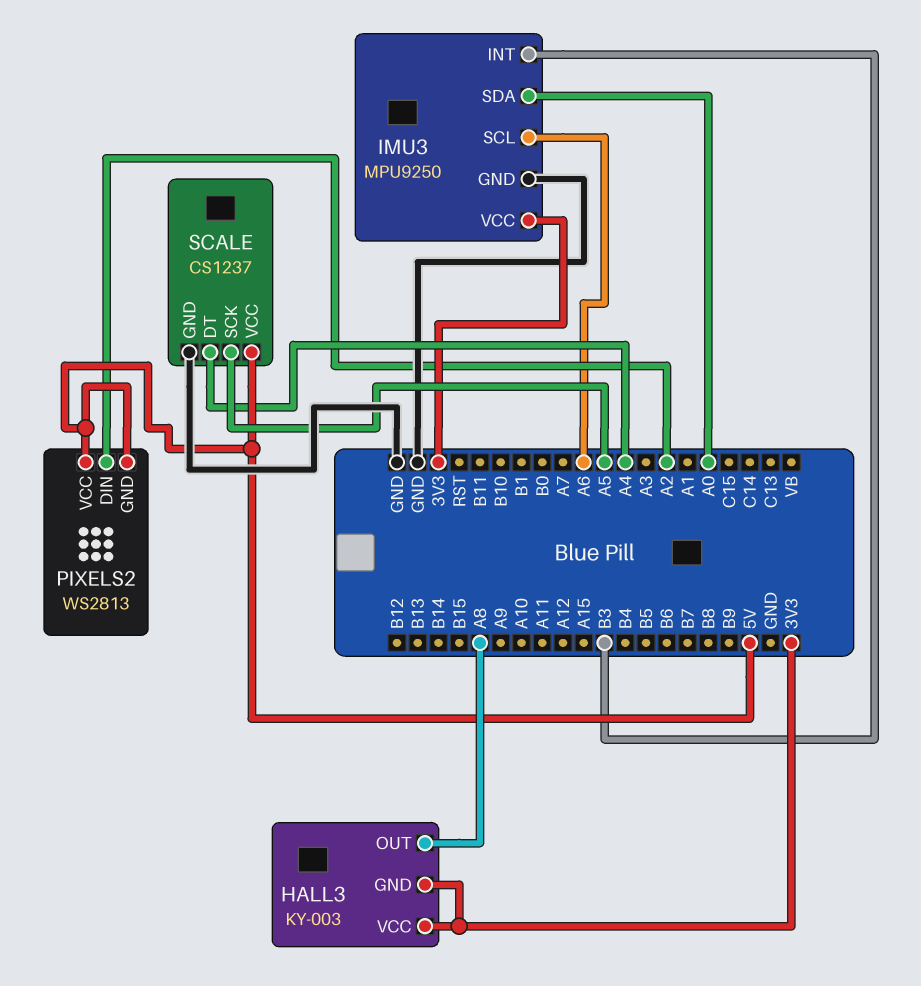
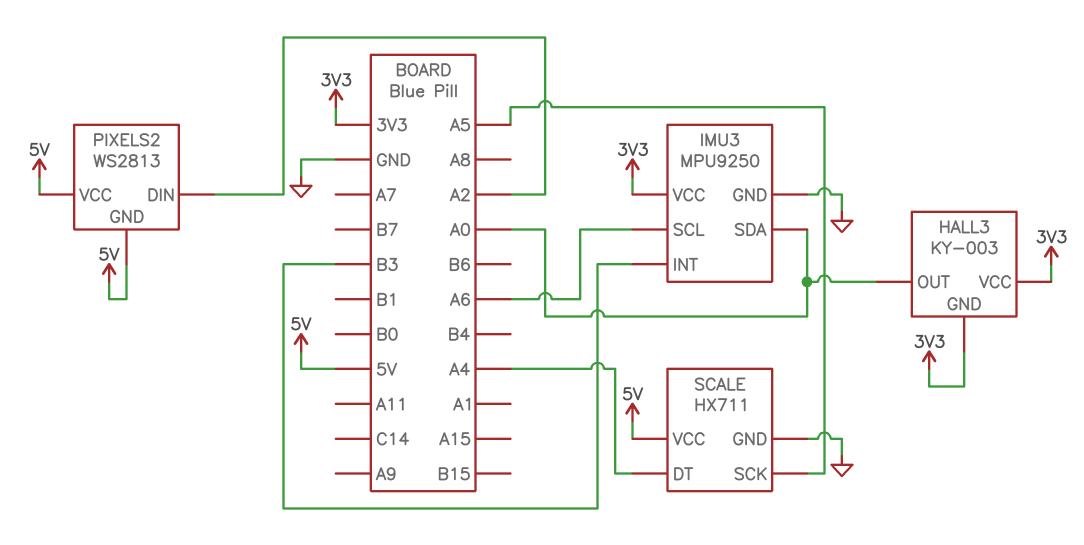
HALL3 pin OUT: A8 -> A0
SCALE: CS1237 -> HX711

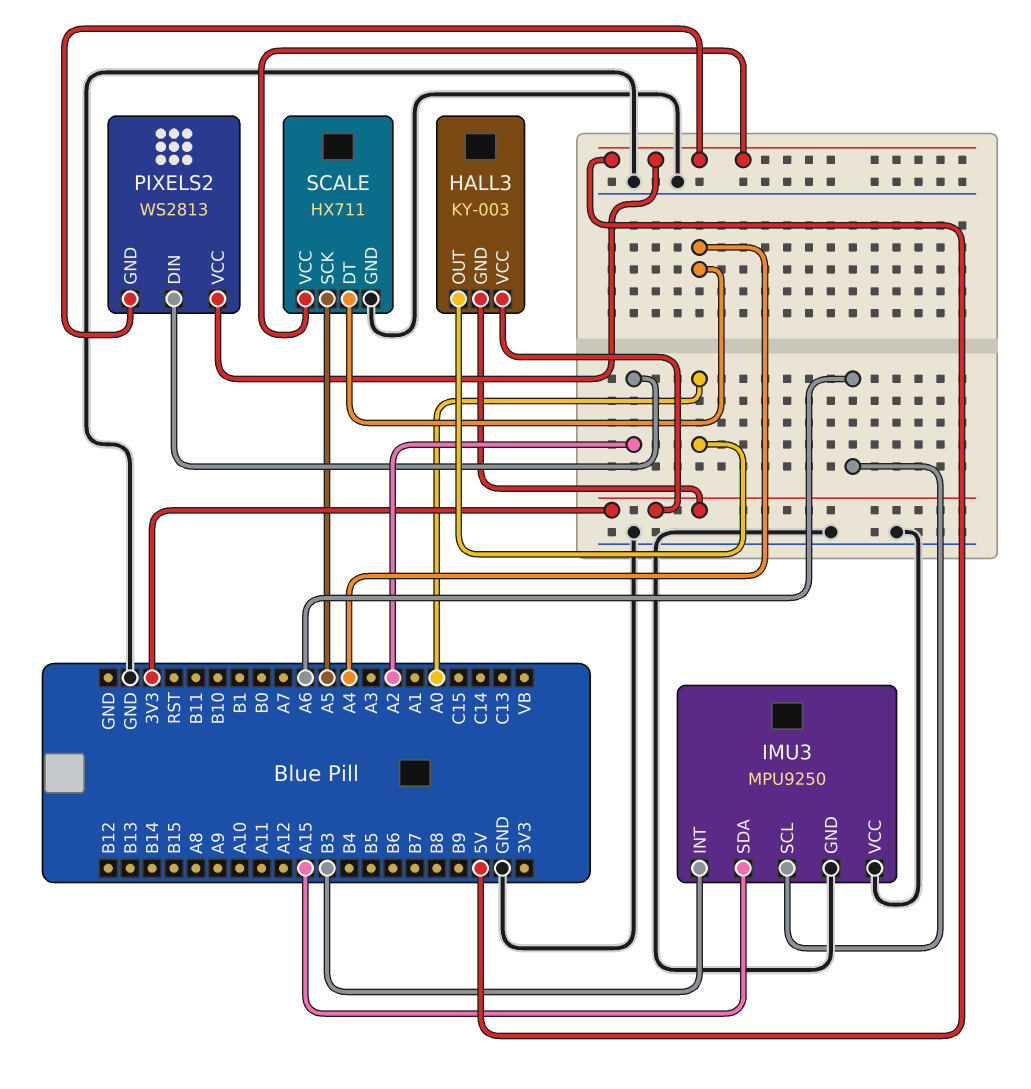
IMU3 pin SDA: A0 -> A15
IMU3 pin VCC: 3V3 -> GND

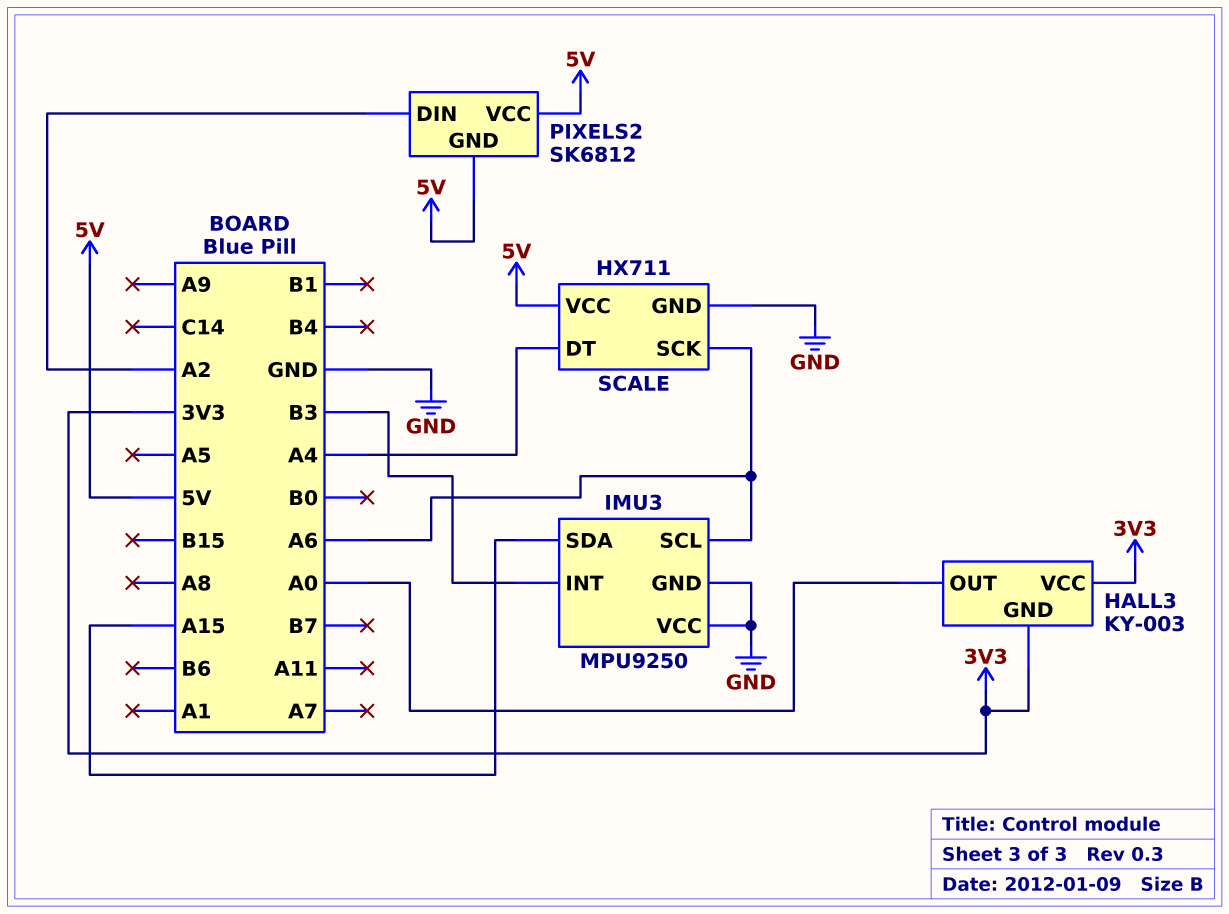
PIXELS2: WS2813 -> SK6812
SCALE pin SCK: A5 -> A6

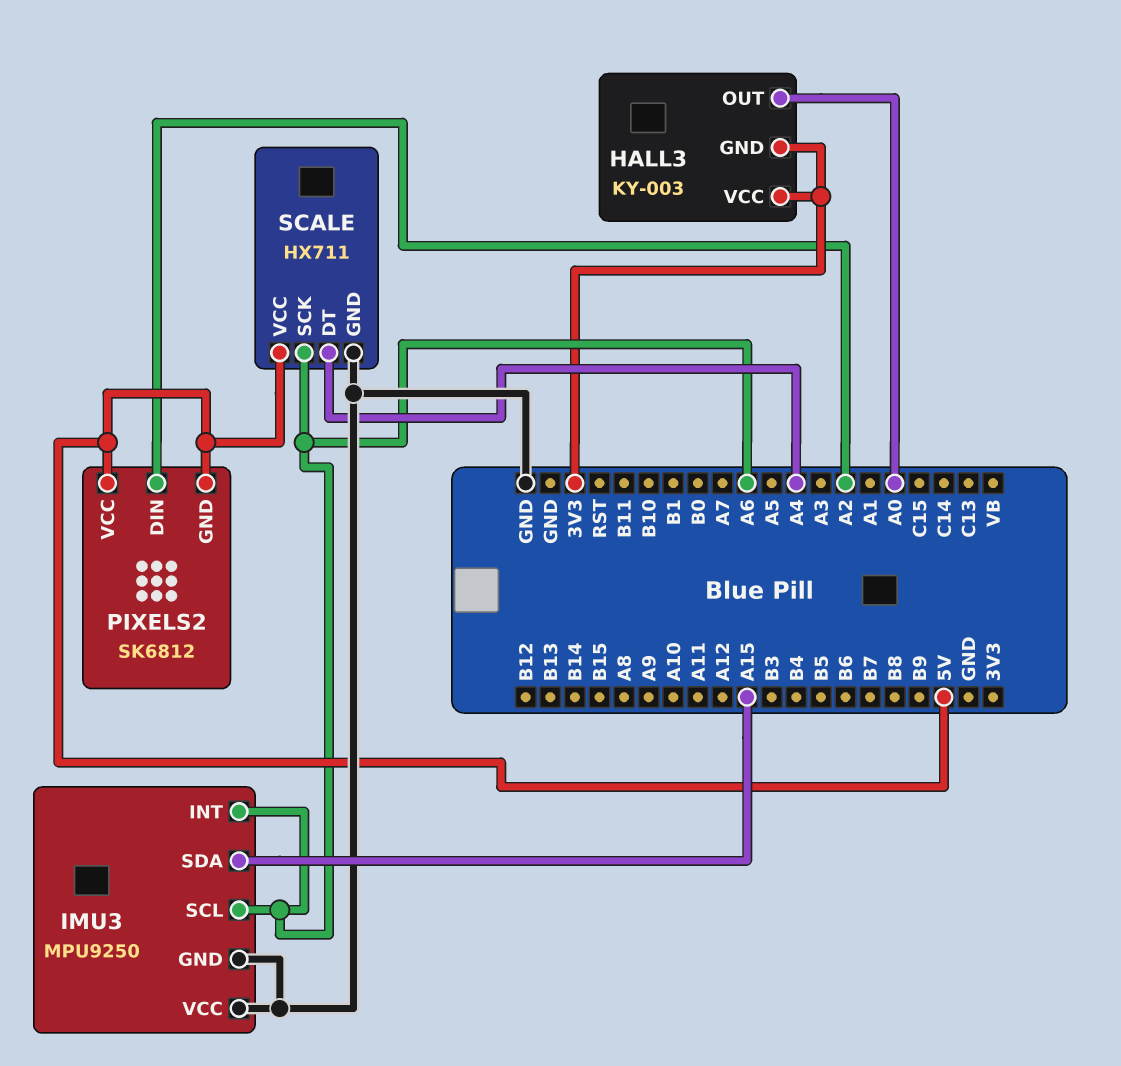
IMU3 pin INT: B3 -> A6

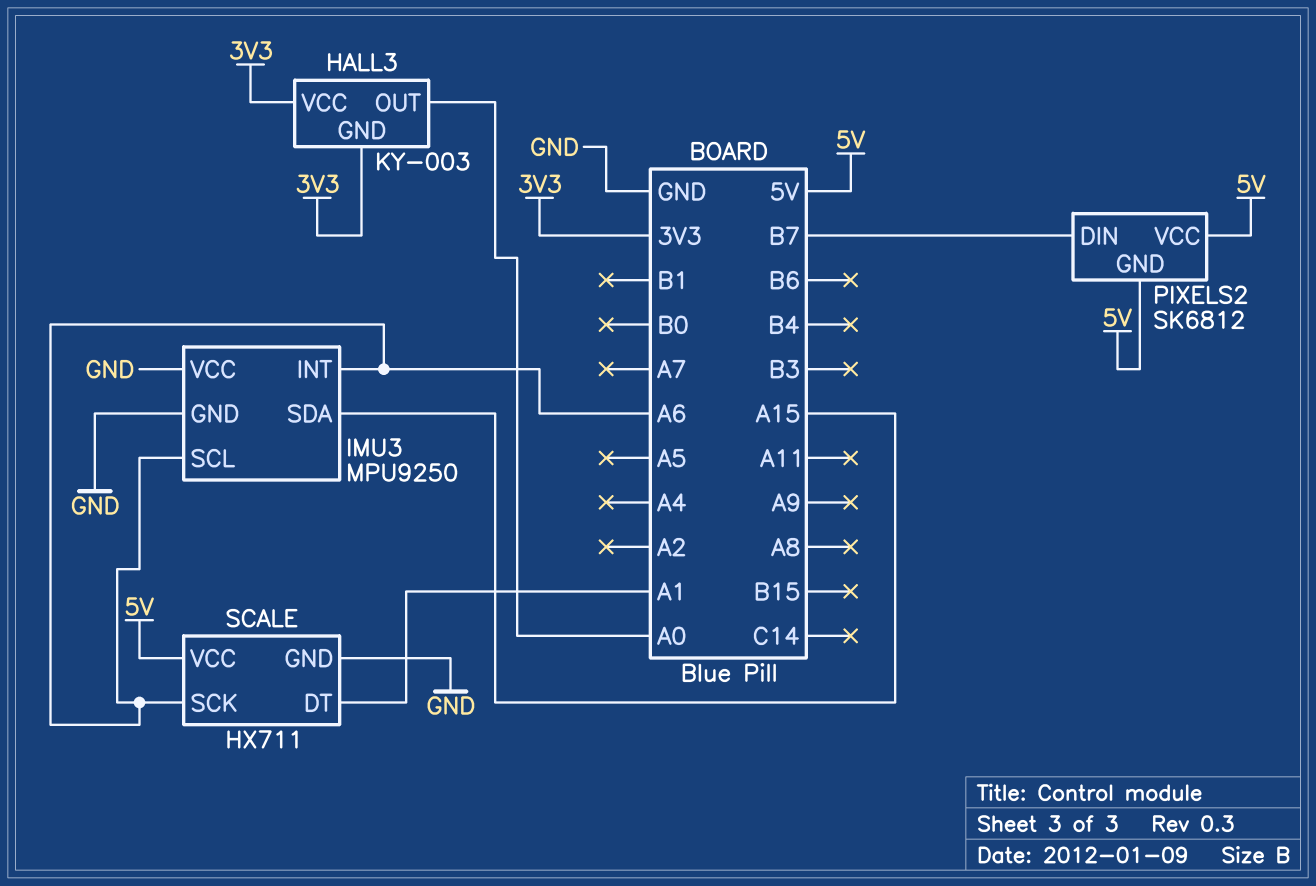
PIXELS2 pin DIN: A2 -> B7
SCALE pin DT: A4 -> A1

